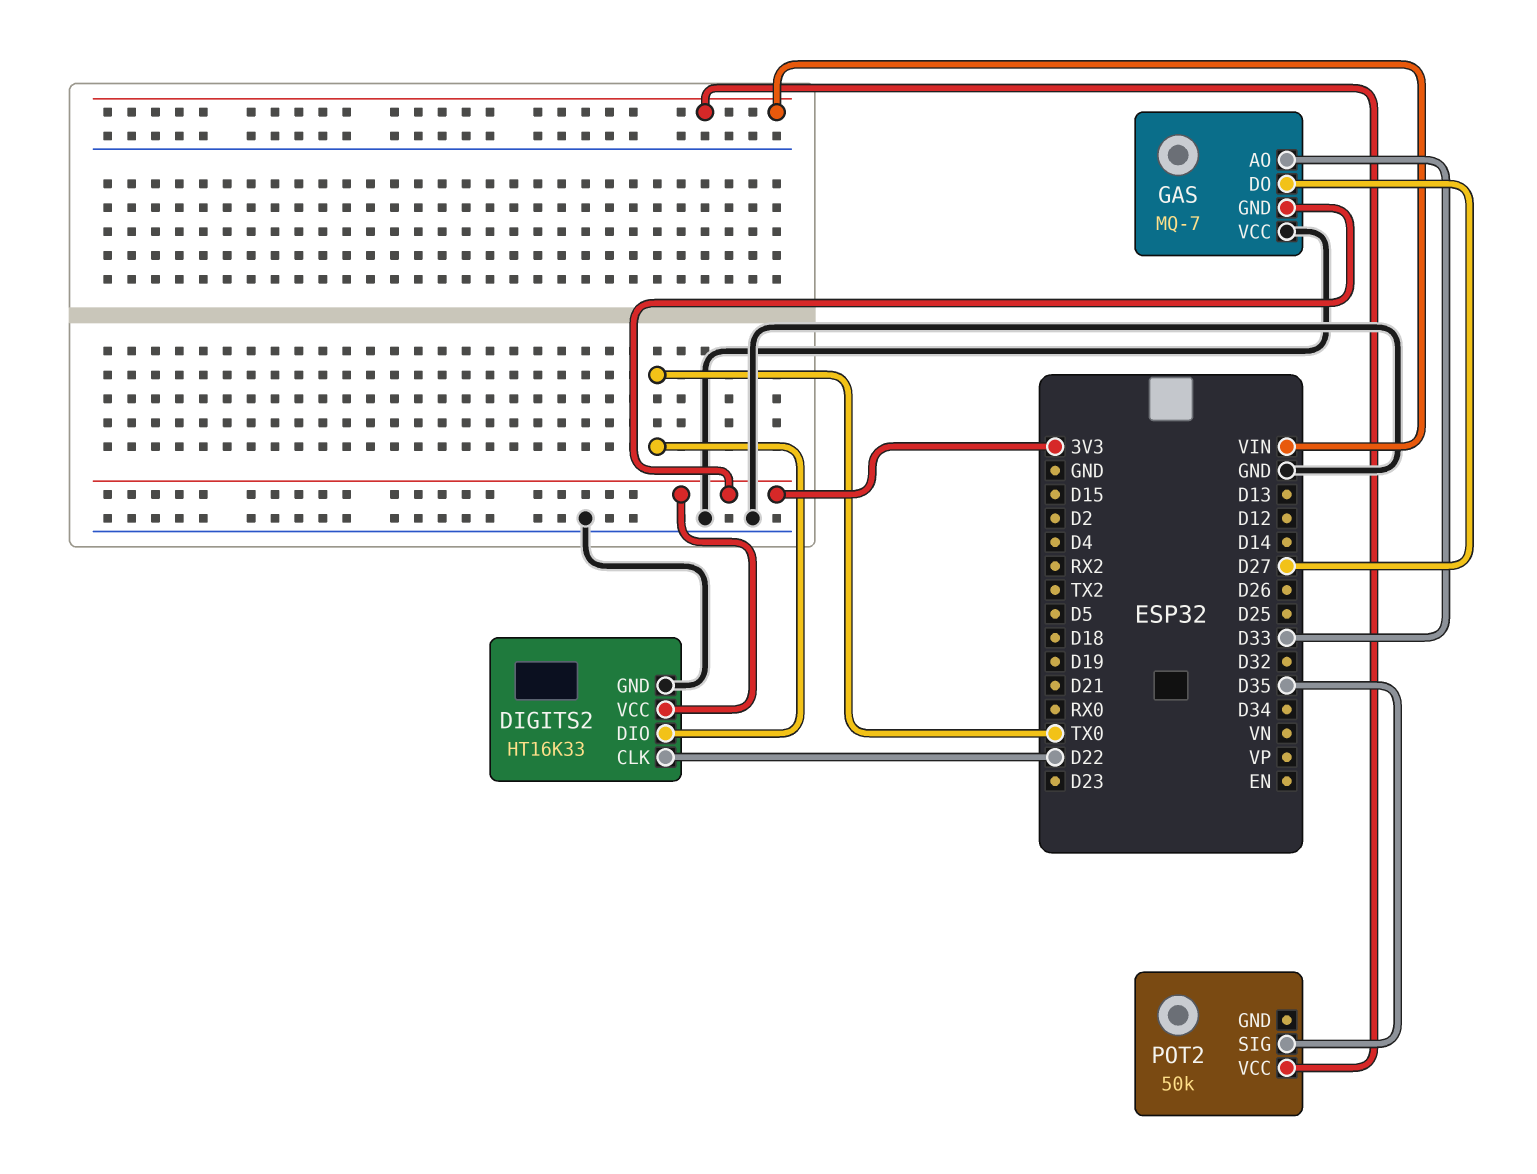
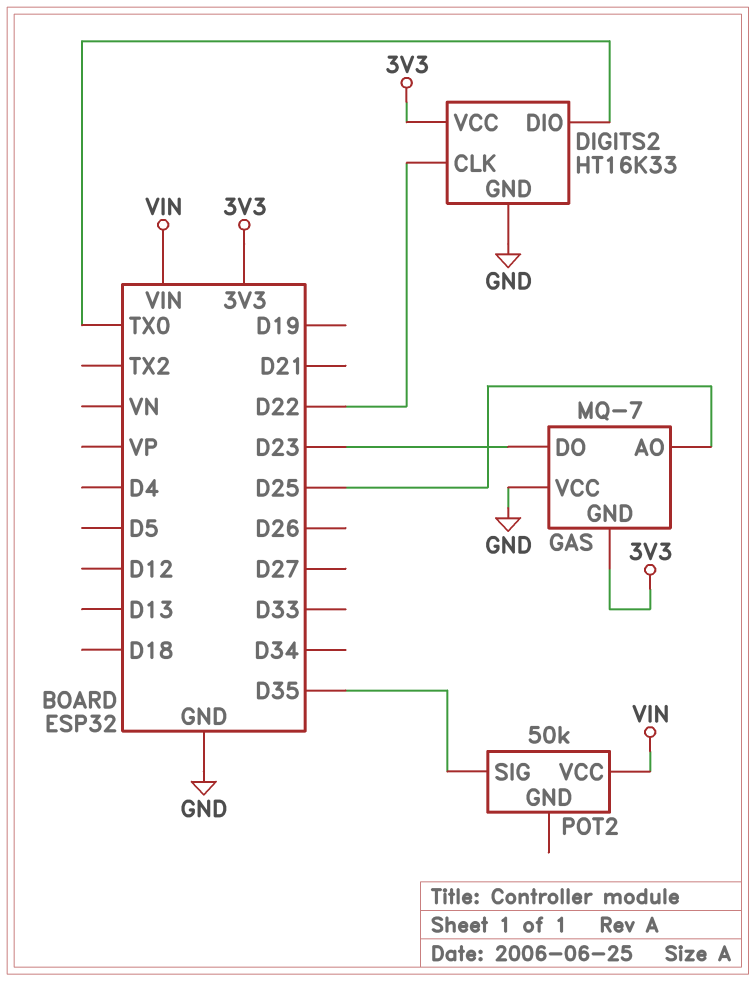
GAS pin AO: D33 -> D25
GAS pin DO: D27 -> D23

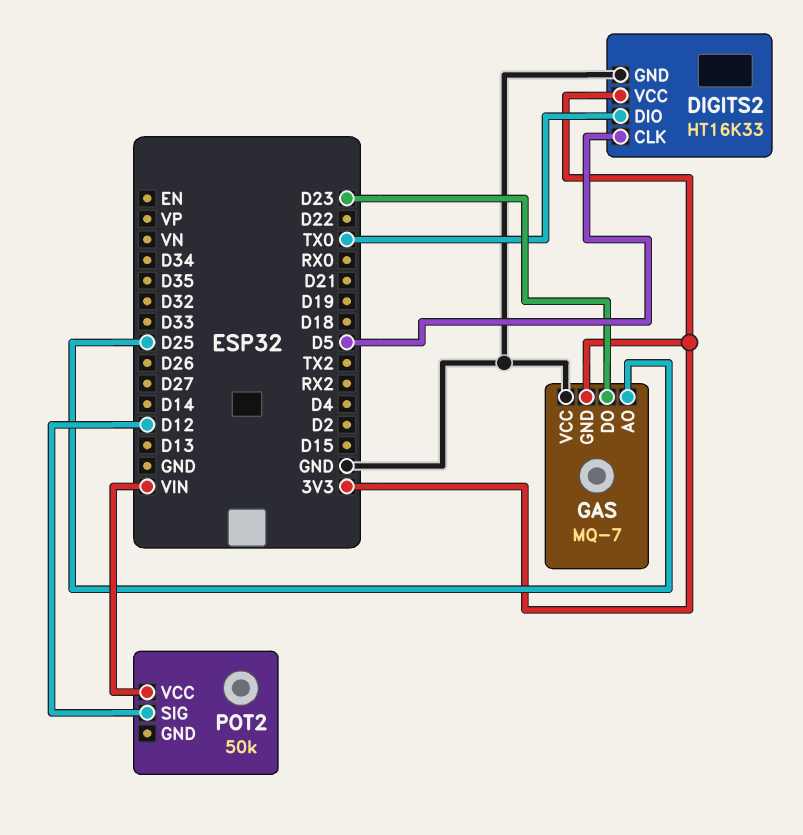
DIGITS2 pin CLK: D22 -> D5
POT2 pin SIG: D35 -> D12

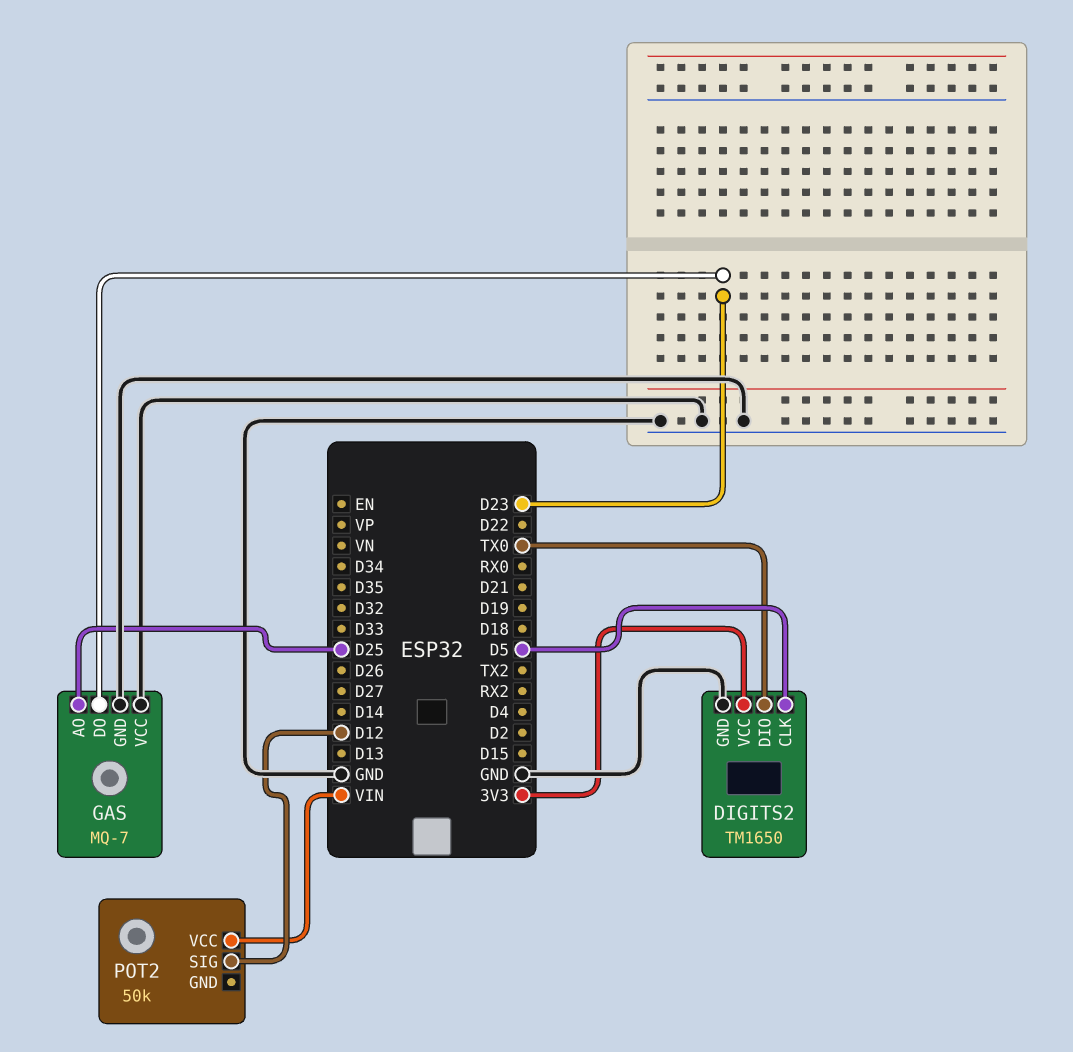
DIGITS2: HT16K33 -> TM1650
GAS pin GND: 3V3 -> GND

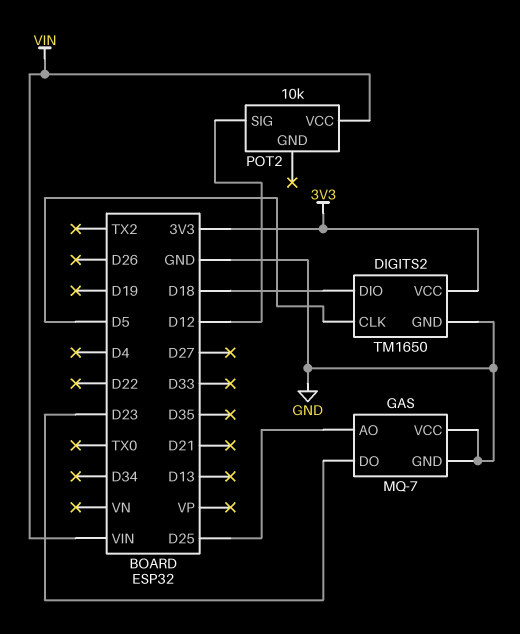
DIGITS2 pin DIO: TX0 -> D18
POT2: 50k -> 10k

